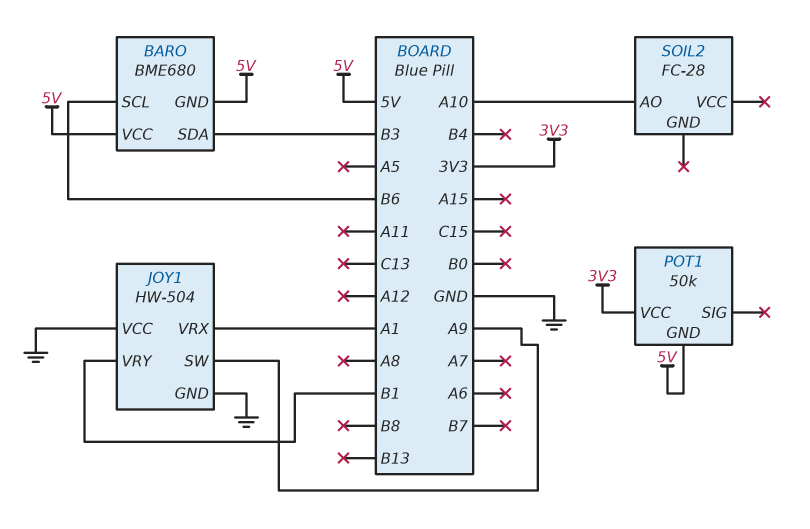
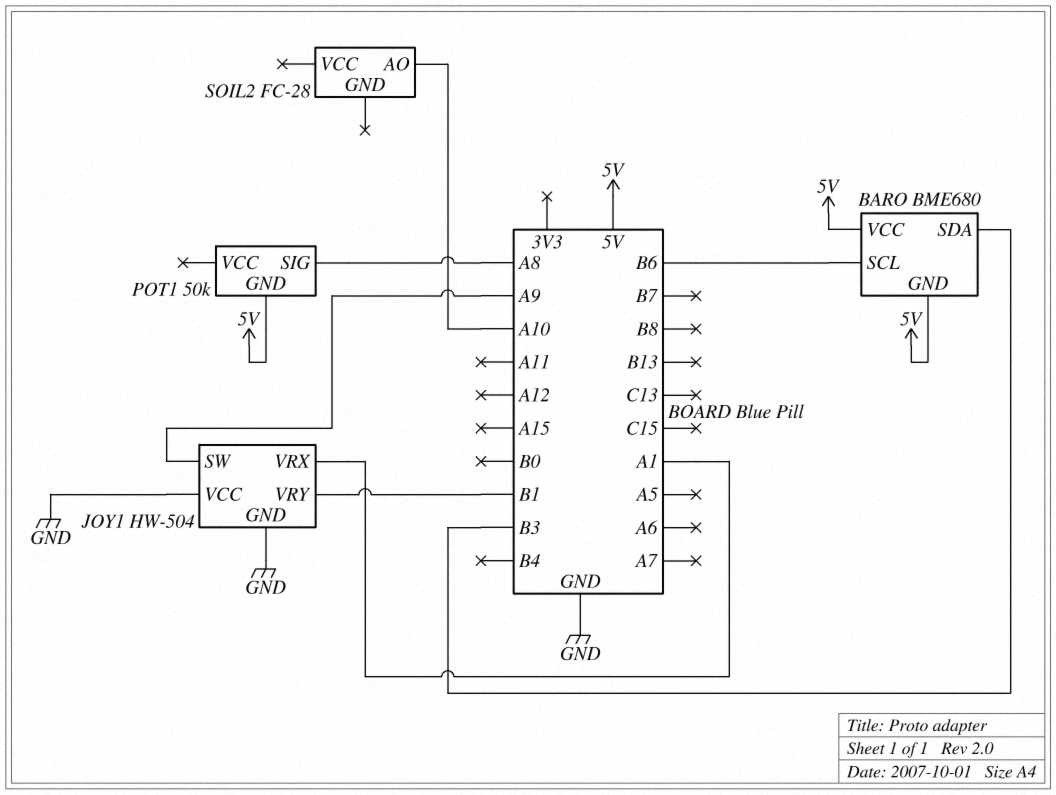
POT1 pin SIG: none -> A8
POT1 pin VCC: 3V3 -> none

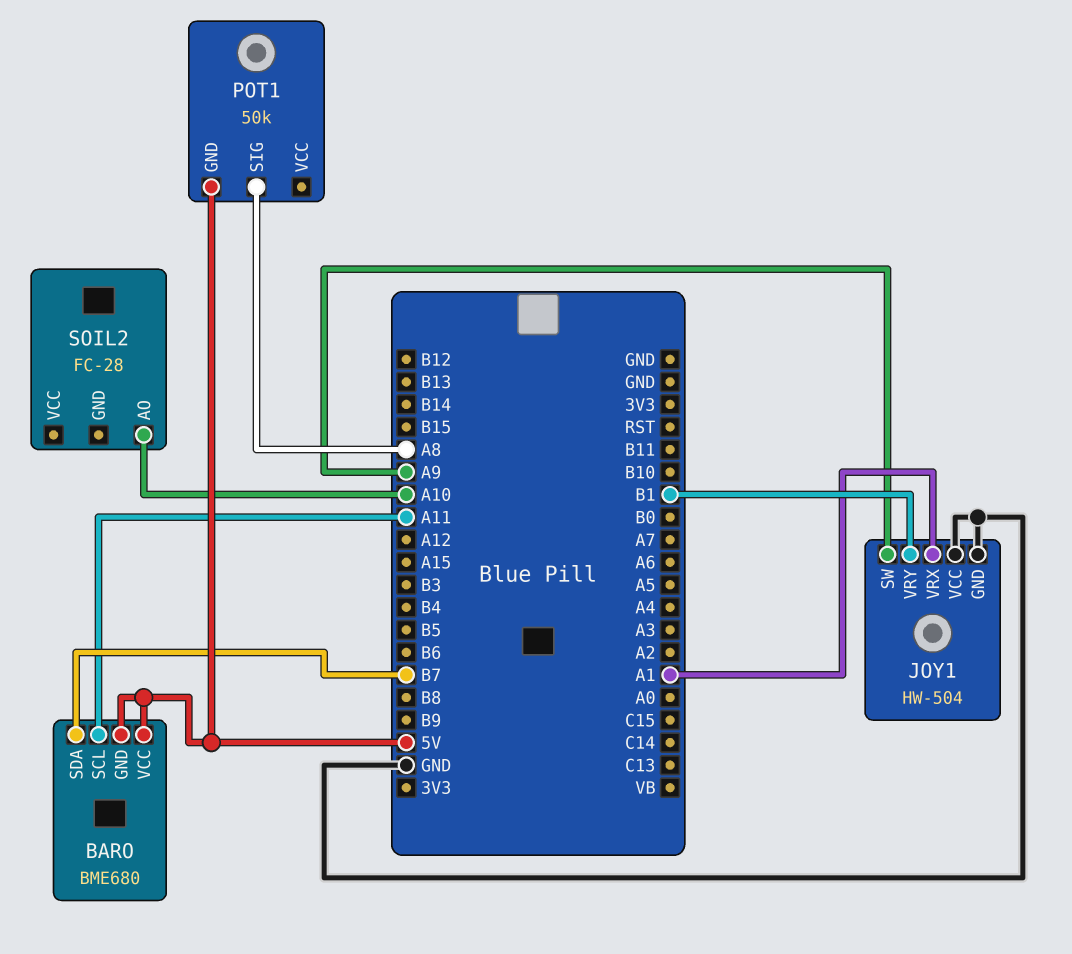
BARO pin SCL: B6 -> A11
BARO pin SDA: B3 -> B7

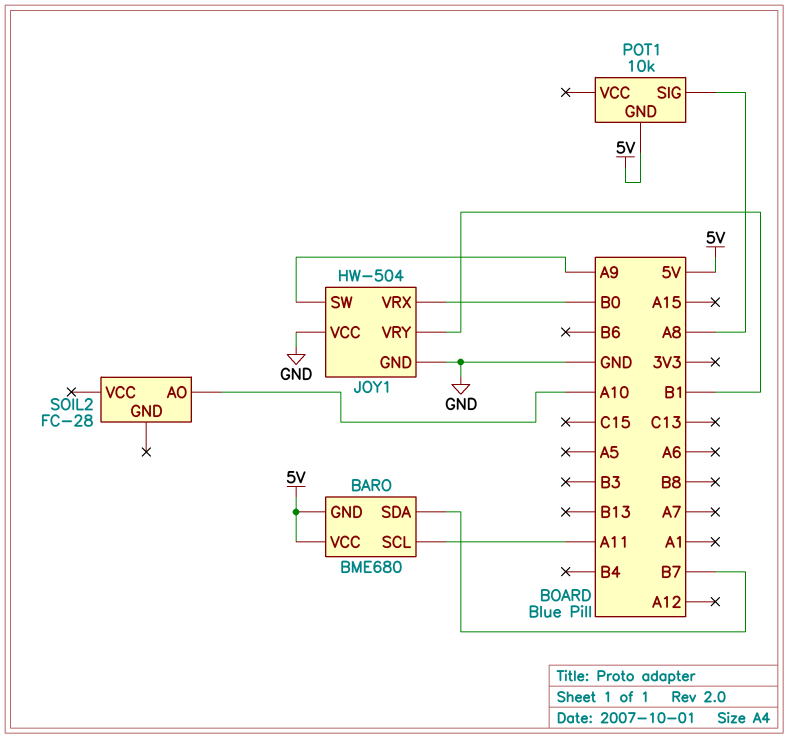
JOY1 pin VRX: A1 -> B0
POT1: 50k -> 10k

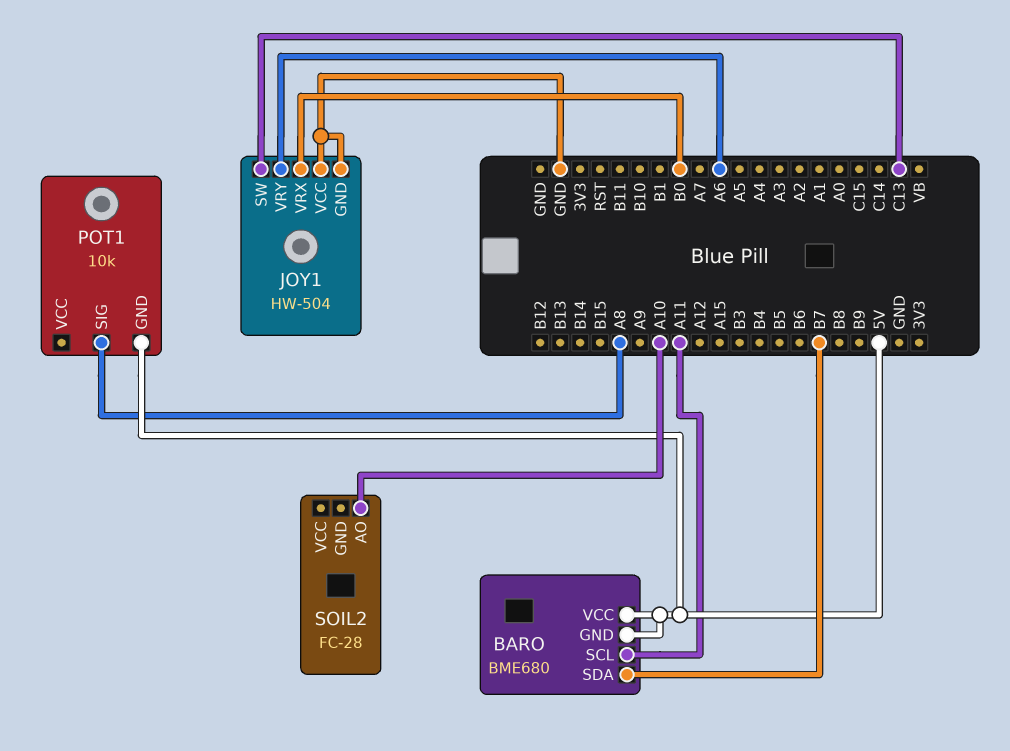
JOY1 pin SW: A9 -> C13
JOY1 pin VRY: B1 -> A6

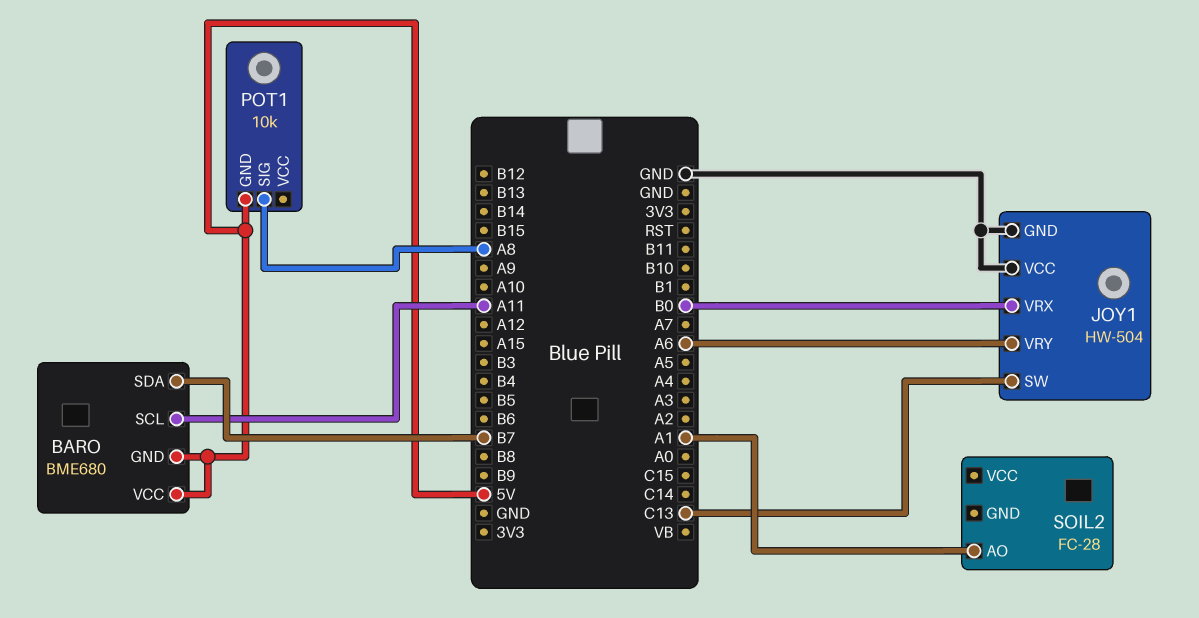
SOIL2 pin AO: A10 -> A1

